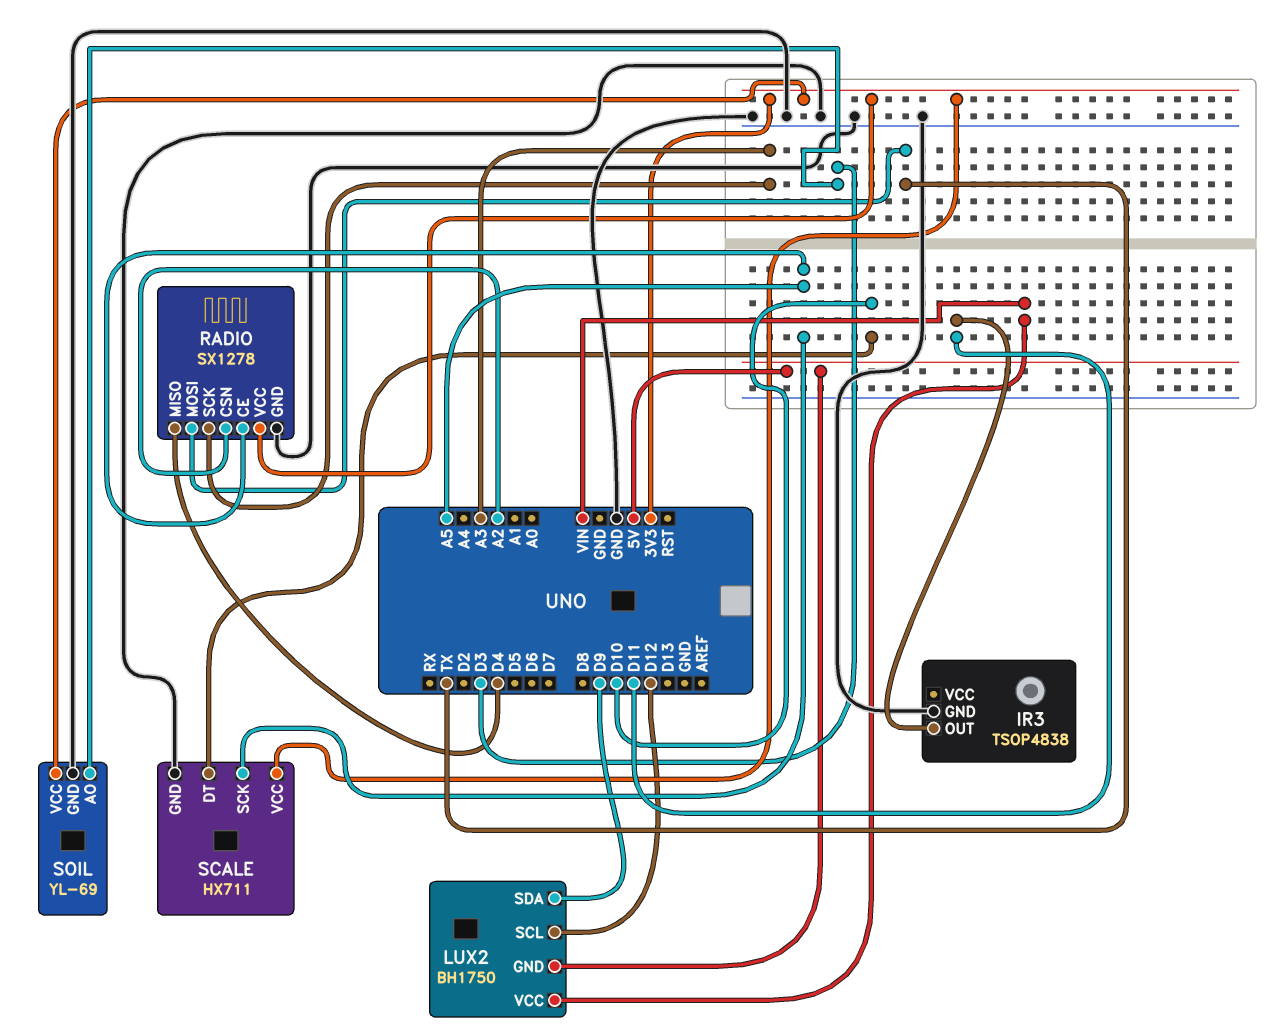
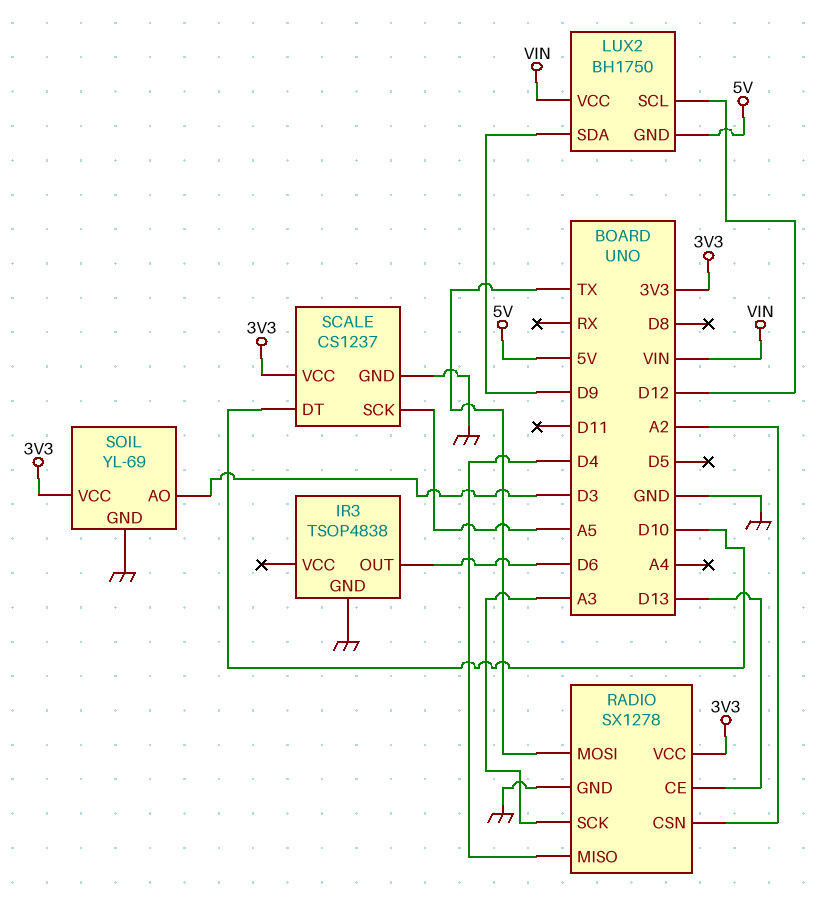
IR3 pin OUT: D11 -> D6
RADIO pin CE: A5 -> D13
SCALE: HX711 -> CS1237

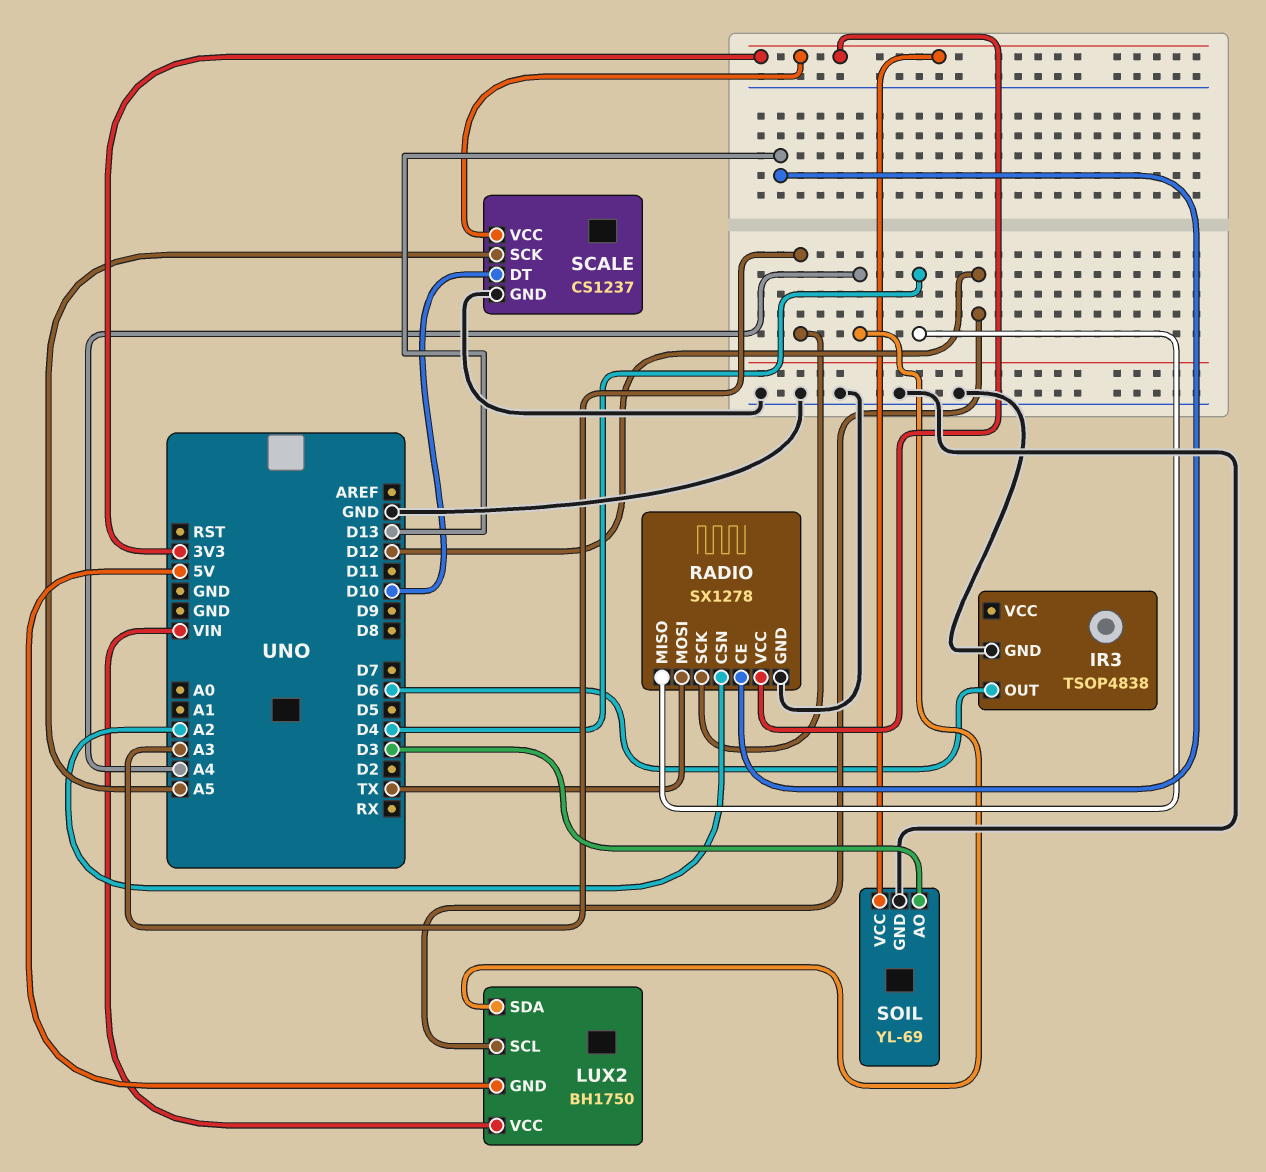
LUX2 pin SDA: D9 -> A4

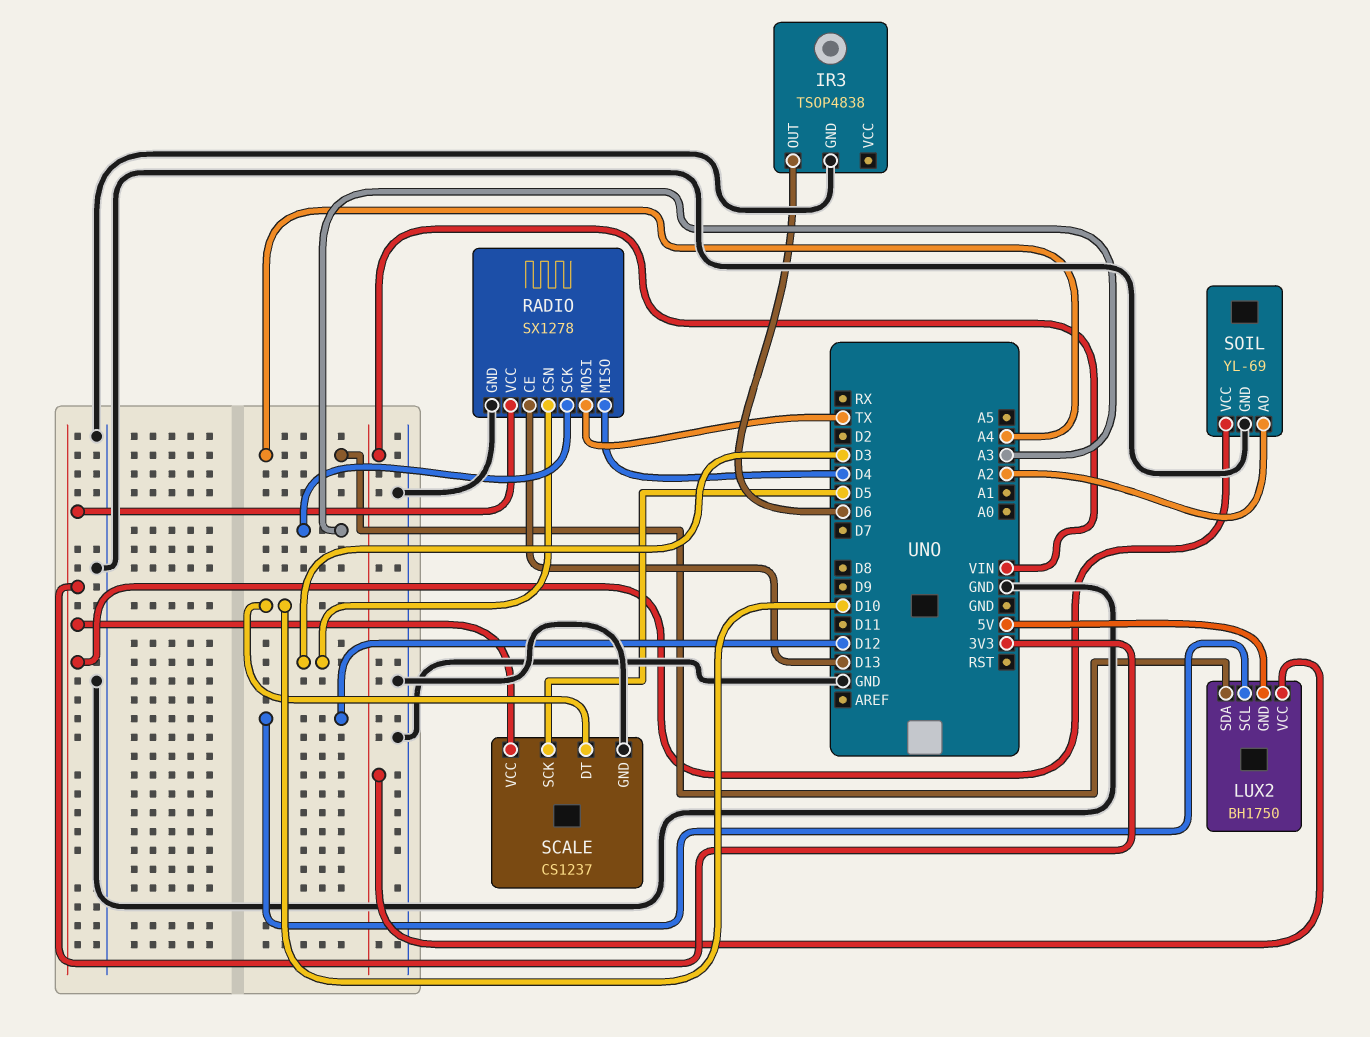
RADIO pin CSN: A2 -> D3
SCALE pin SCK: A5 -> D5
SOIL pin AO: D3 -> A2

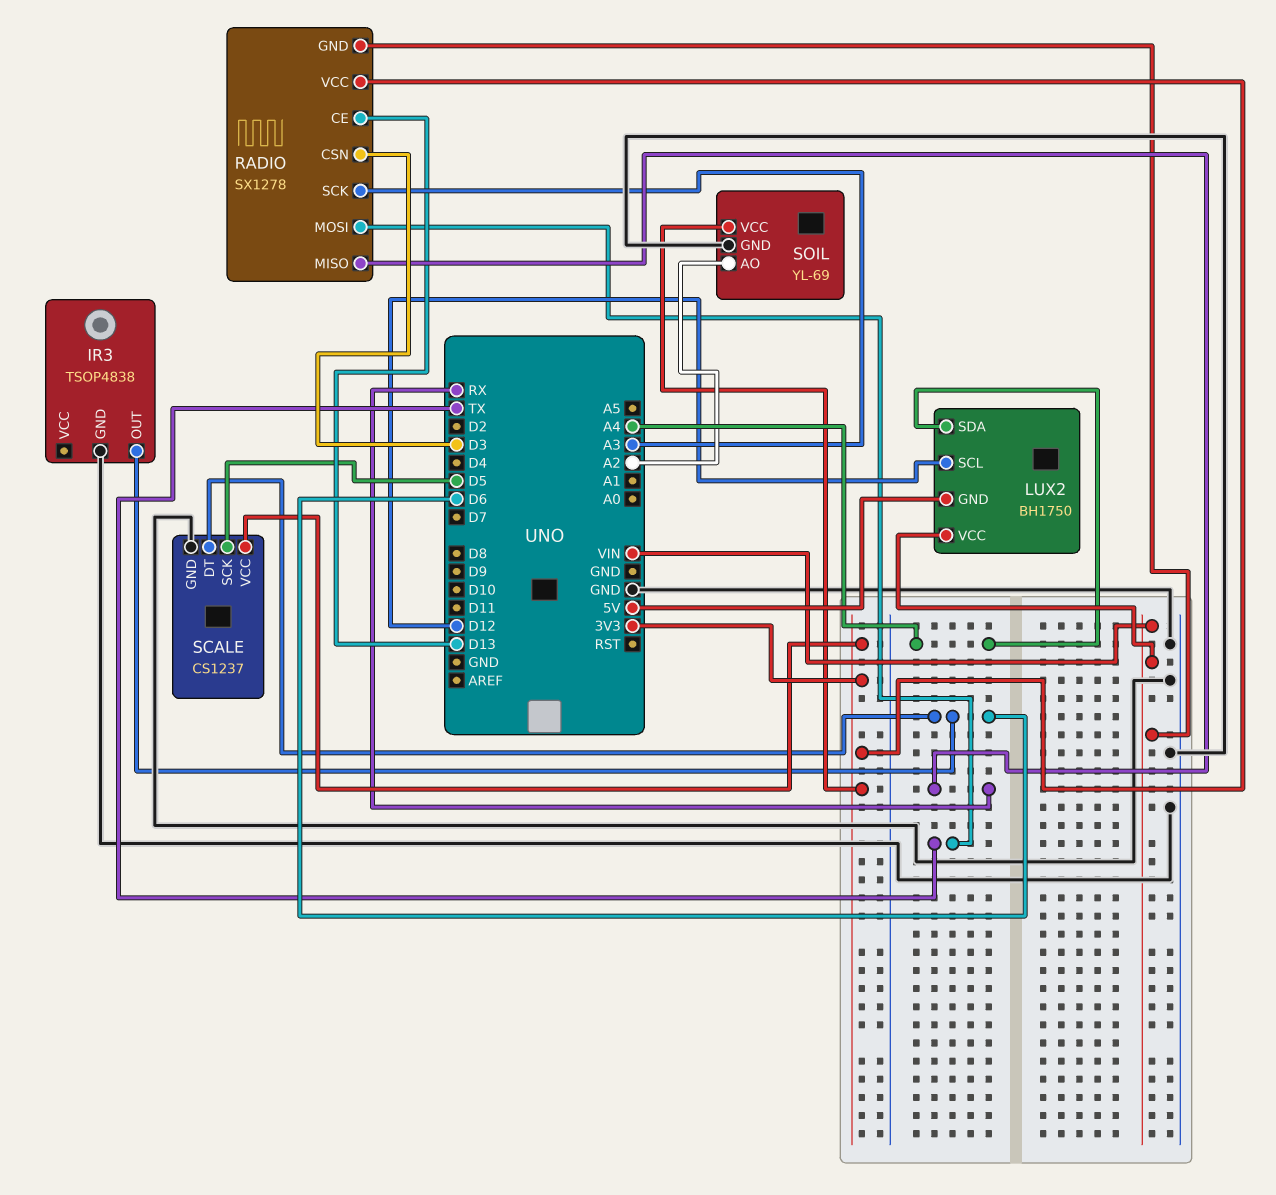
RADIO pin GND: GND -> VIN
RADIO pin MISO: D4 -> RX
SCALE pin DT: D10 -> D6

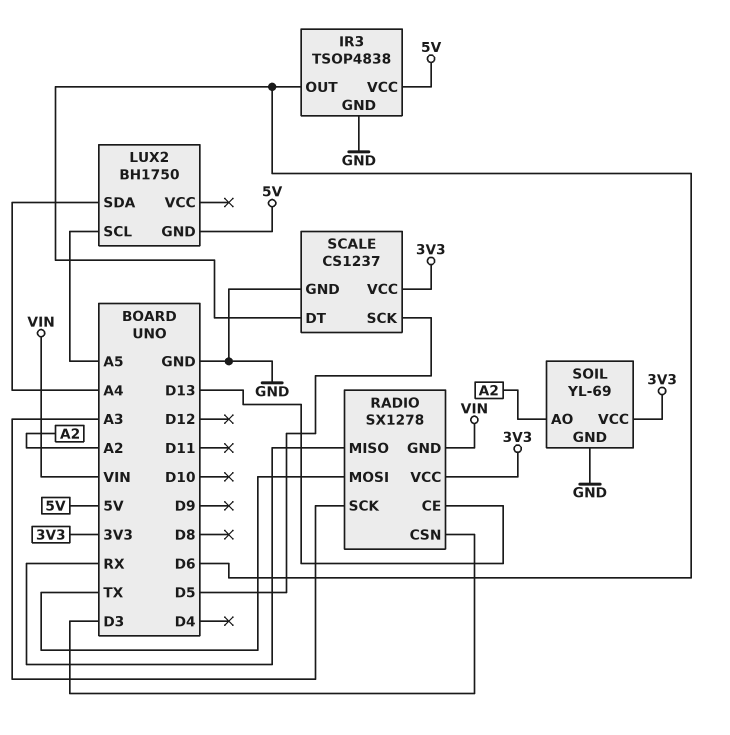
IR3 pin VCC: none -> 5V
LUX2 pin SCL: D12 -> A5
LUX2 pin VCC: VIN -> none

